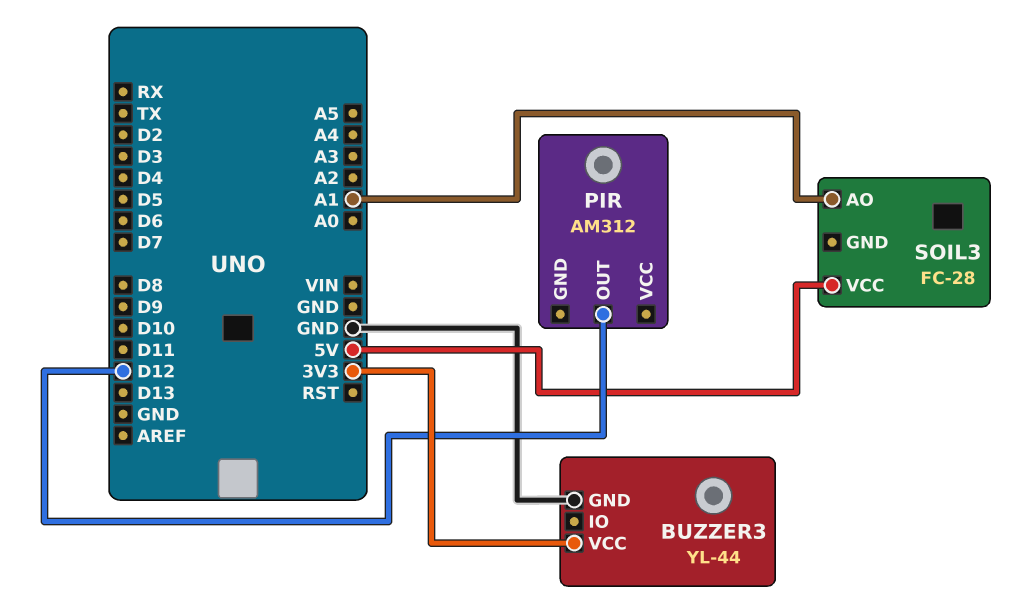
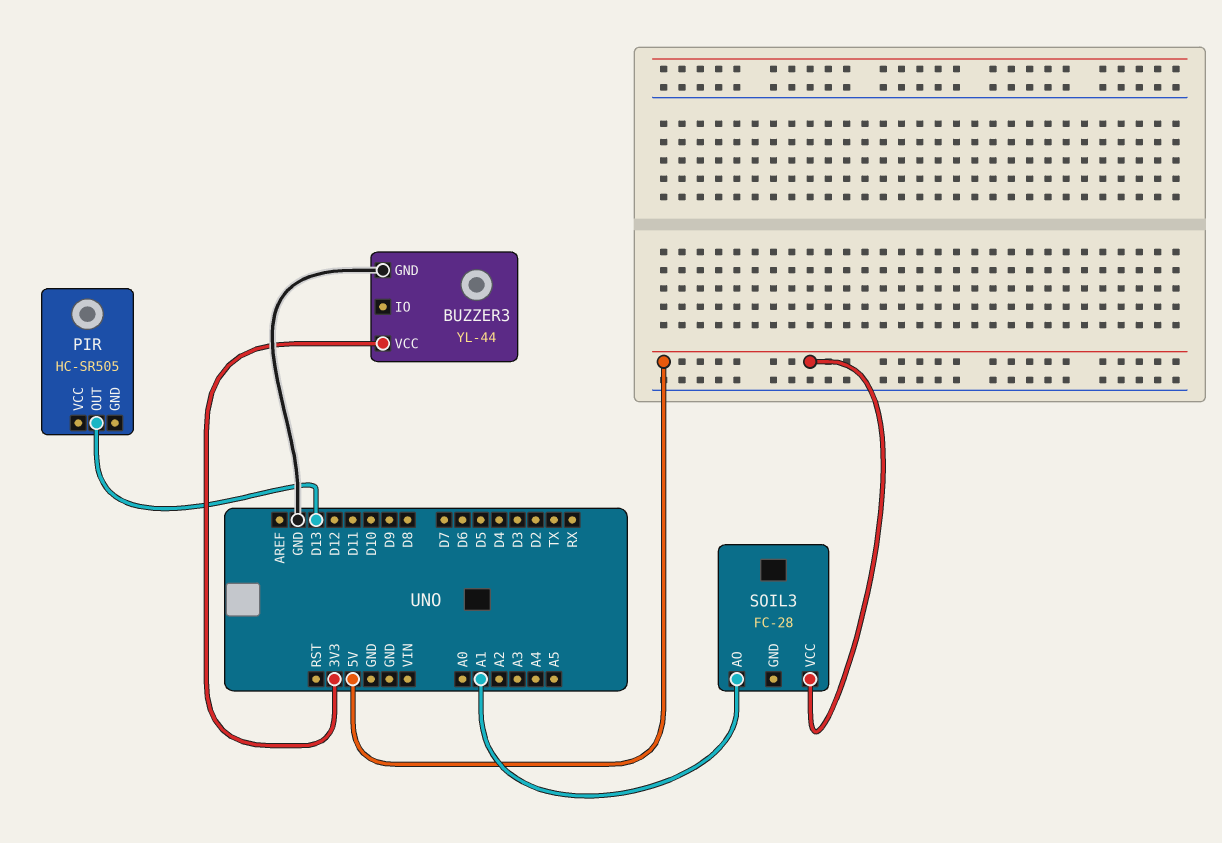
PIR: AM312 -> HC-SR505
PIR pin OUT: D12 -> D13

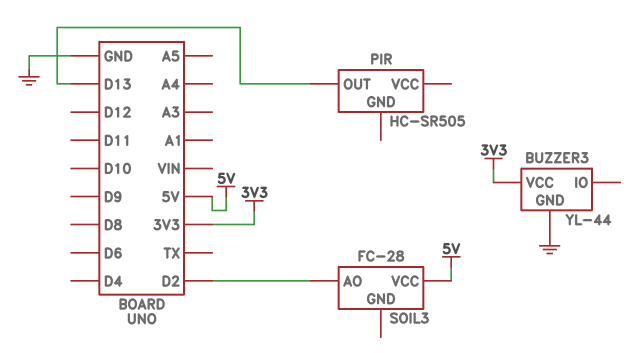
SOIL3 pin AO: A1 -> D2

